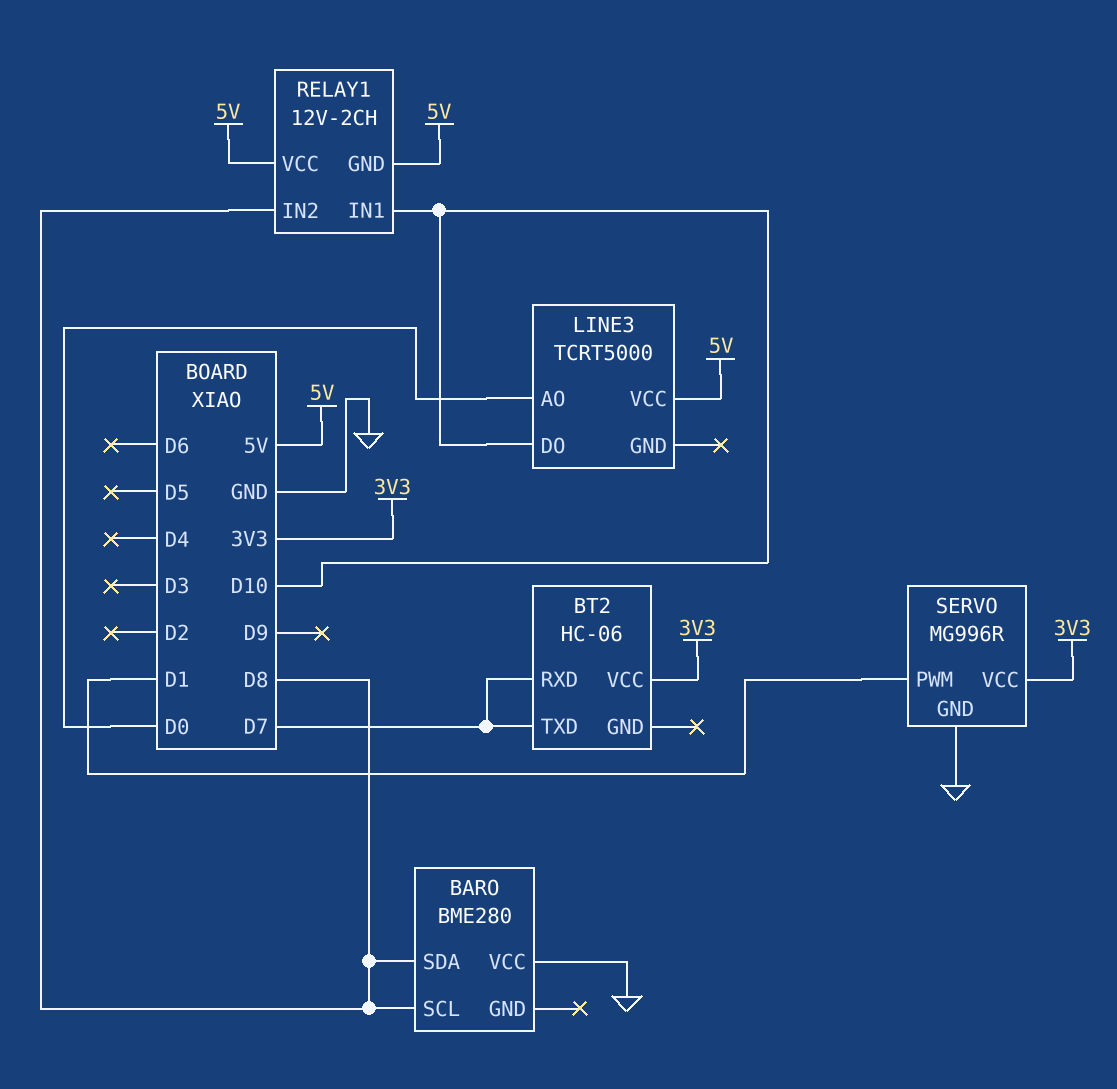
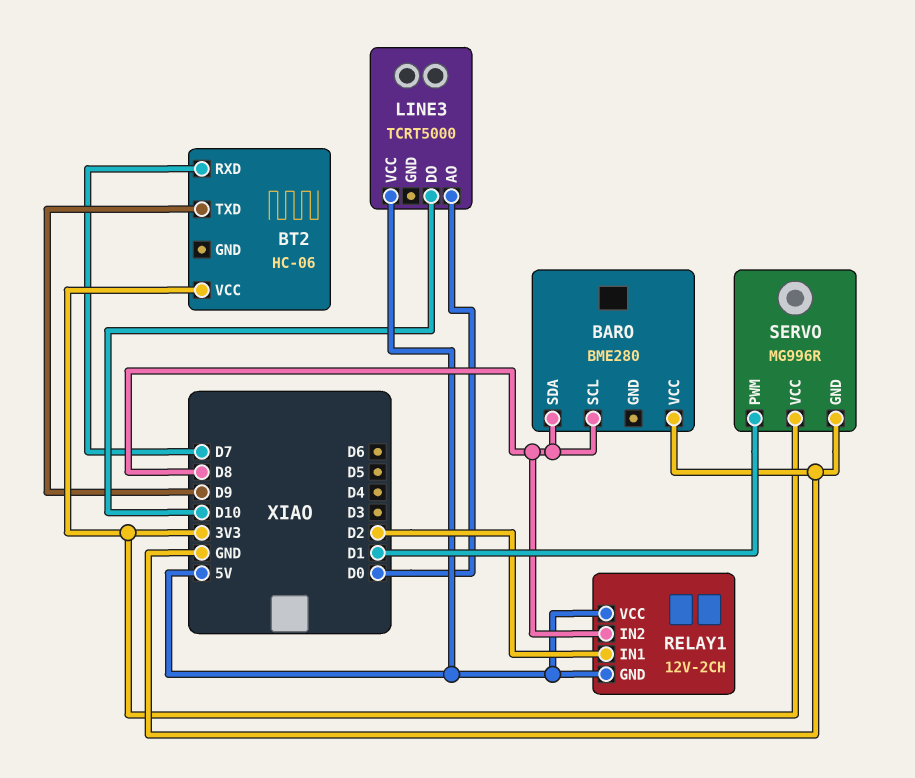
BT2 pin TXD: D7 -> D9
RELAY1 pin IN1: D10 -> D2

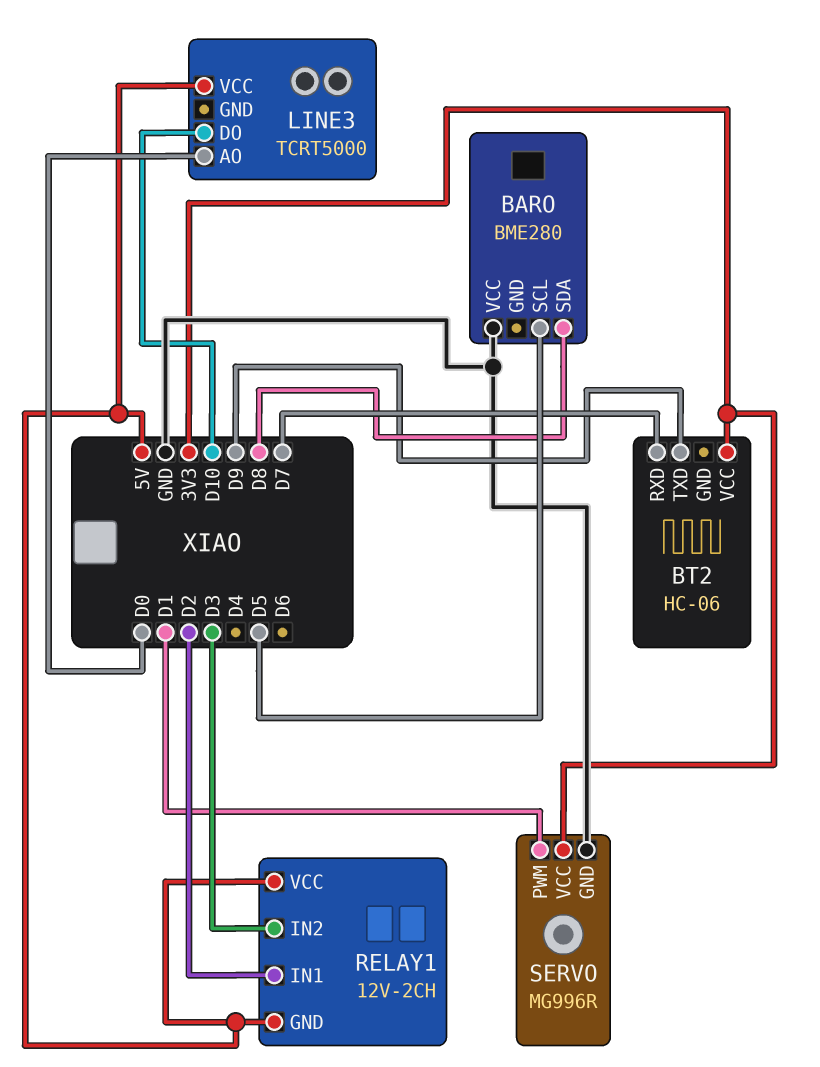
BARO pin SCL: D8 -> D5
RELAY1 pin IN2: D8 -> D3

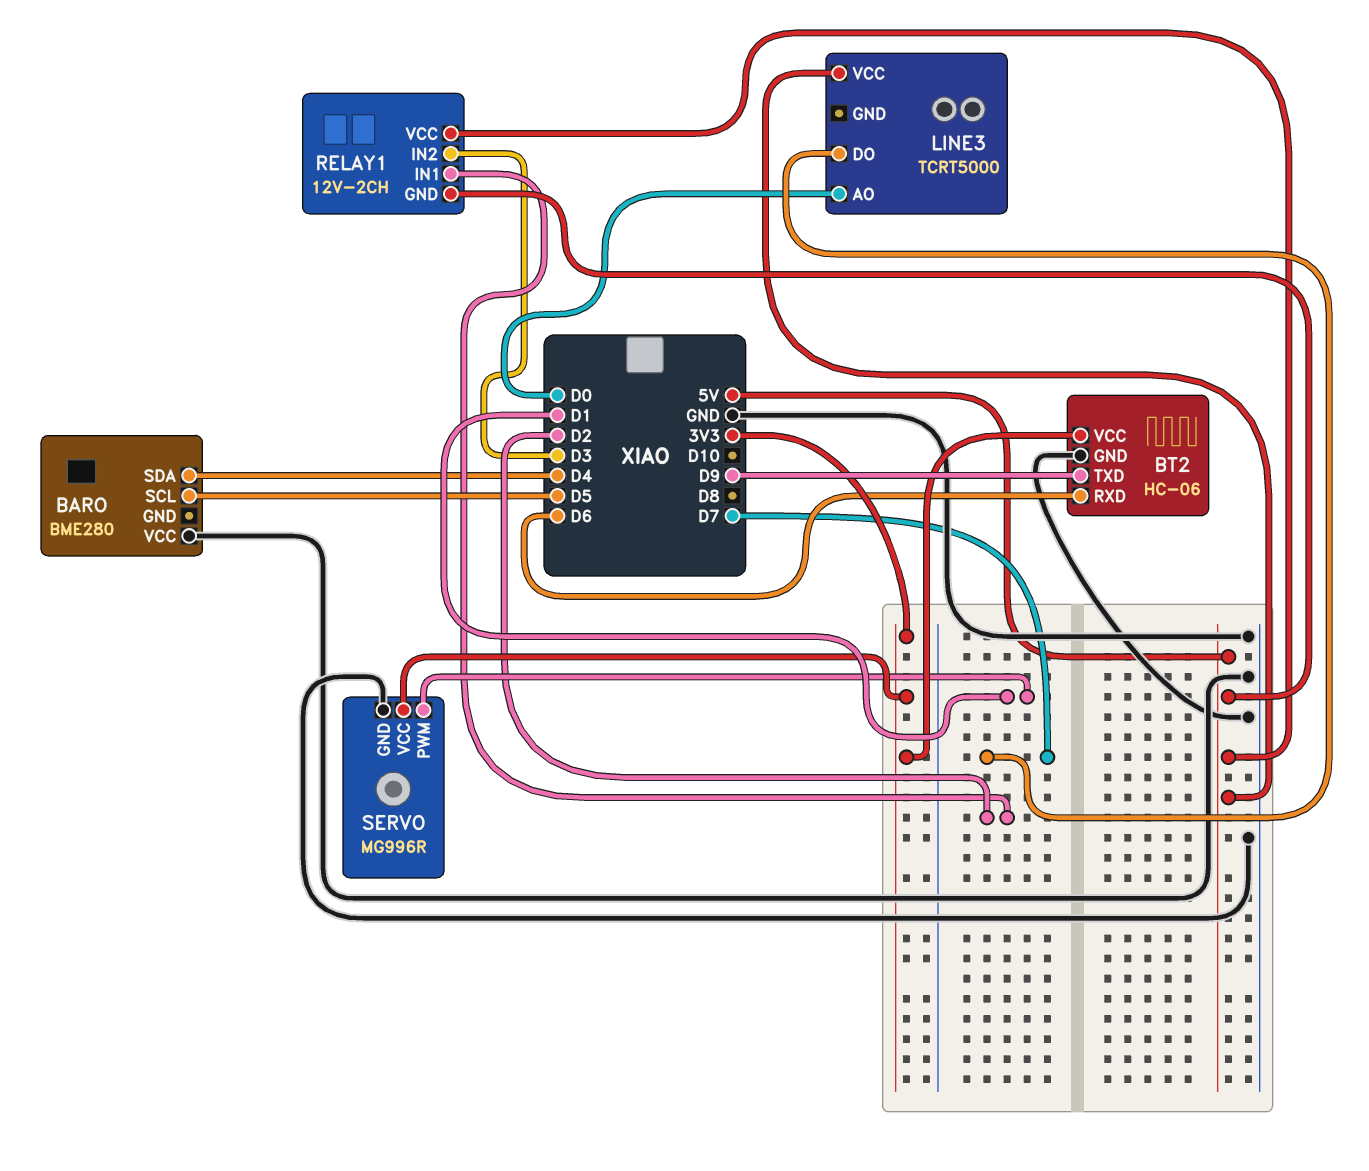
BARO pin SDA: D8 -> D4
BT2 pin GND: none -> GND
BT2 pin RXD: D7 -> D6
LINE3 pin DO: D10 -> D7

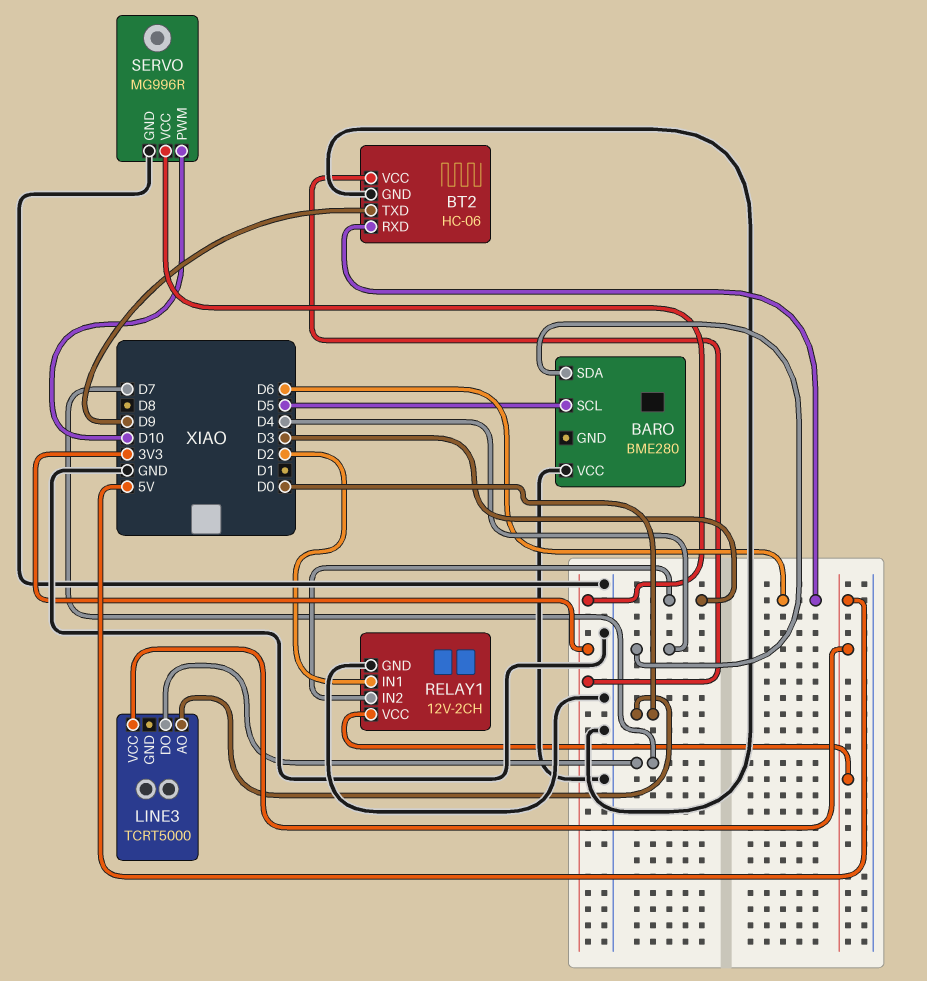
RELAY1 pin GND: 5V -> GND
SERVO pin PWM: D1 -> D10

